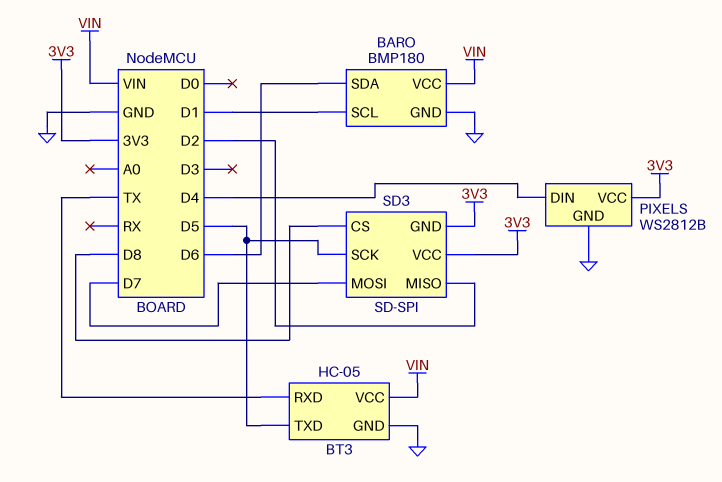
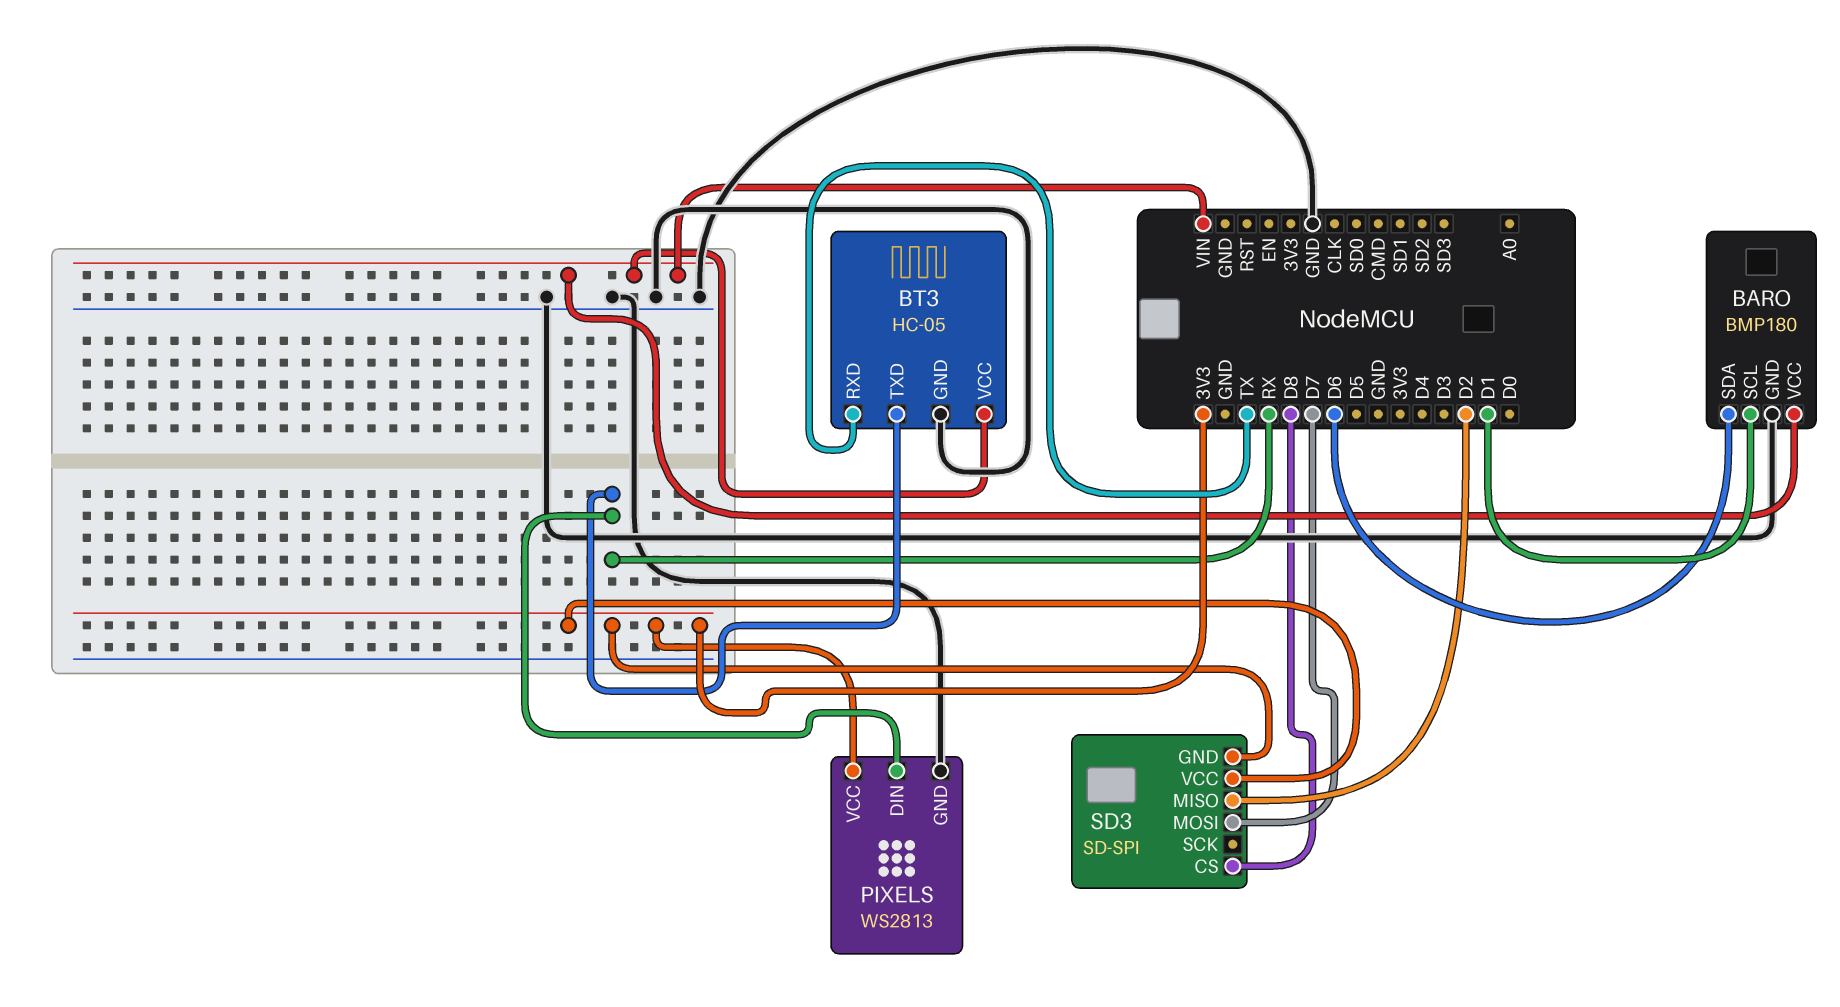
BT3 pin TXD: D5 -> RX
PIXELS: WS2812B -> WS2813
PIXELS pin DIN: D4 -> RX
SD3 pin SCK: D5 -> none

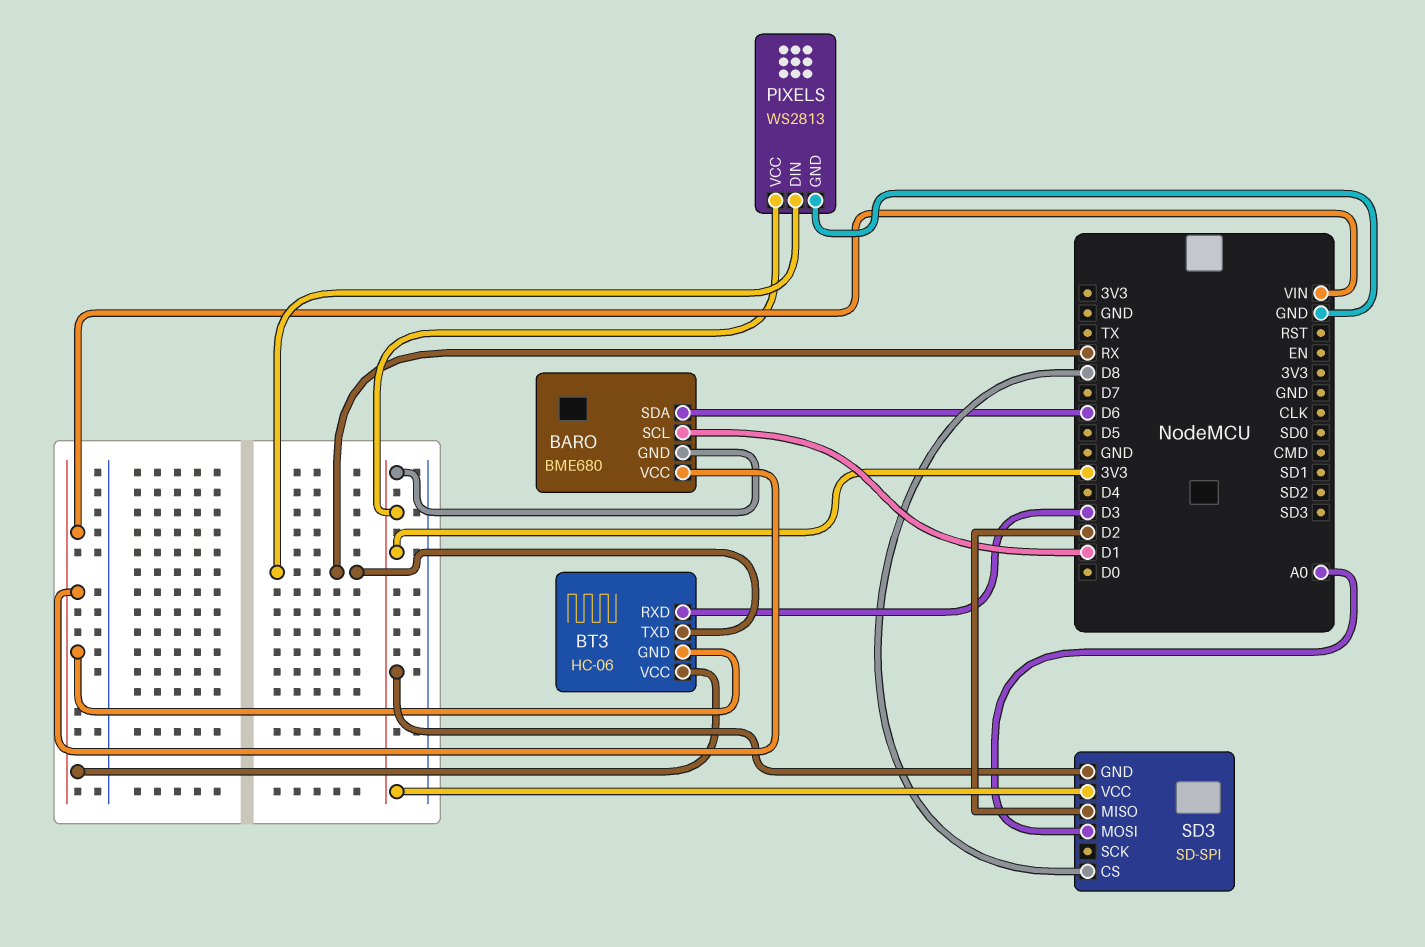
BARO: BMP180 -> BME680
BARO pin GND: GND -> 3V3
BT3: HC-05 -> HC-06
BT3 pin GND: GND -> VIN
BT3 pin RXD: TX -> D3
SD3 pin MOSI: D7 -> A0

